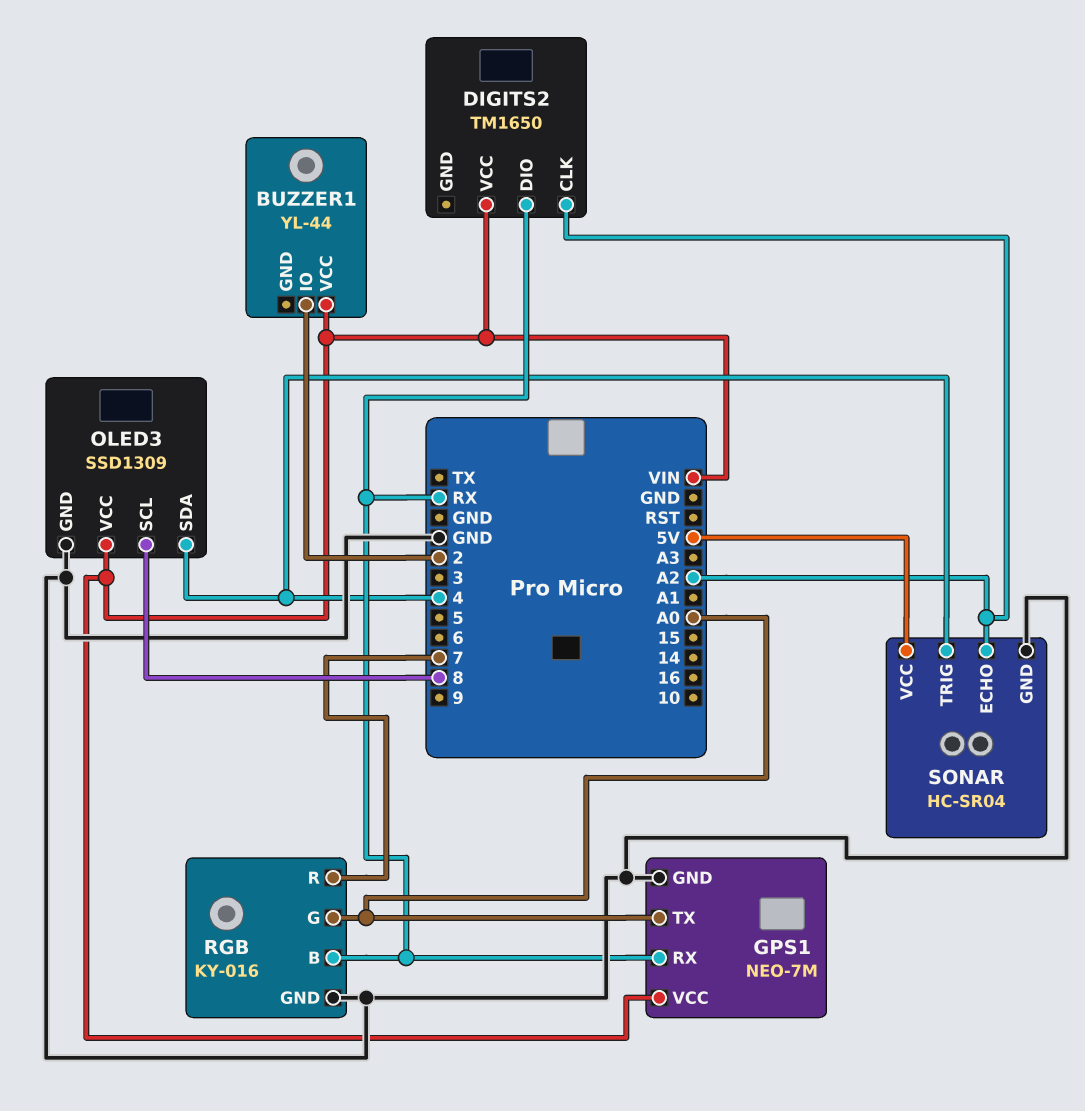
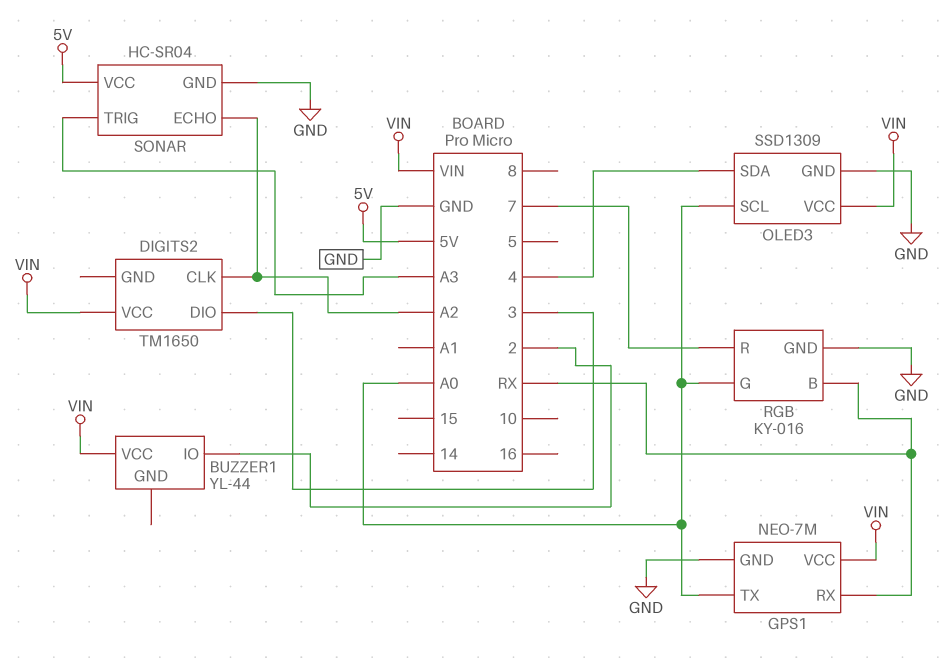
DIGITS2 pin DIO: RX -> 3
OLED3 pin SCL: 8 -> A0
SONAR pin TRIG: 4 -> A3

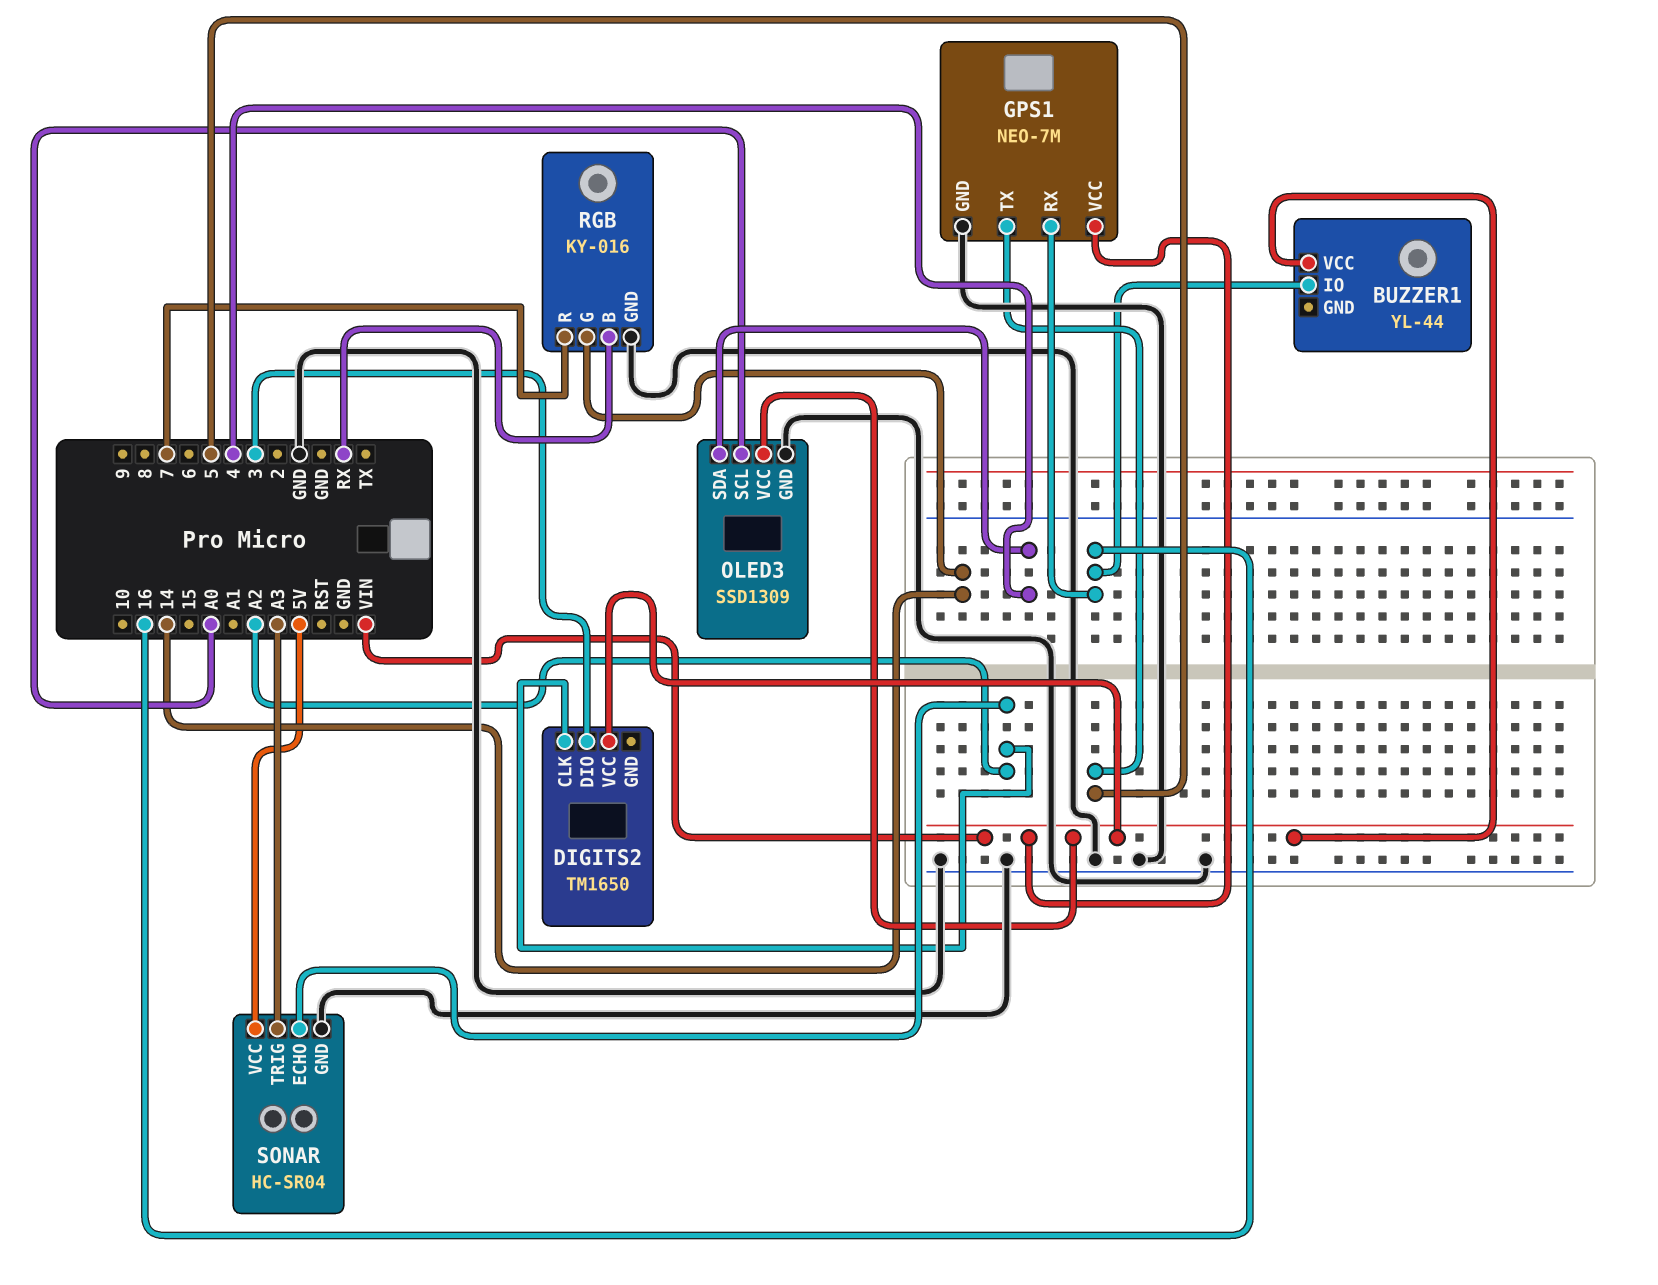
BUZZER1 pin IO: 2 -> 16
GPS1 pin RX: RX -> 16
GPS1 pin TX: A0 -> 5
RGB pin G: A0 -> 14

